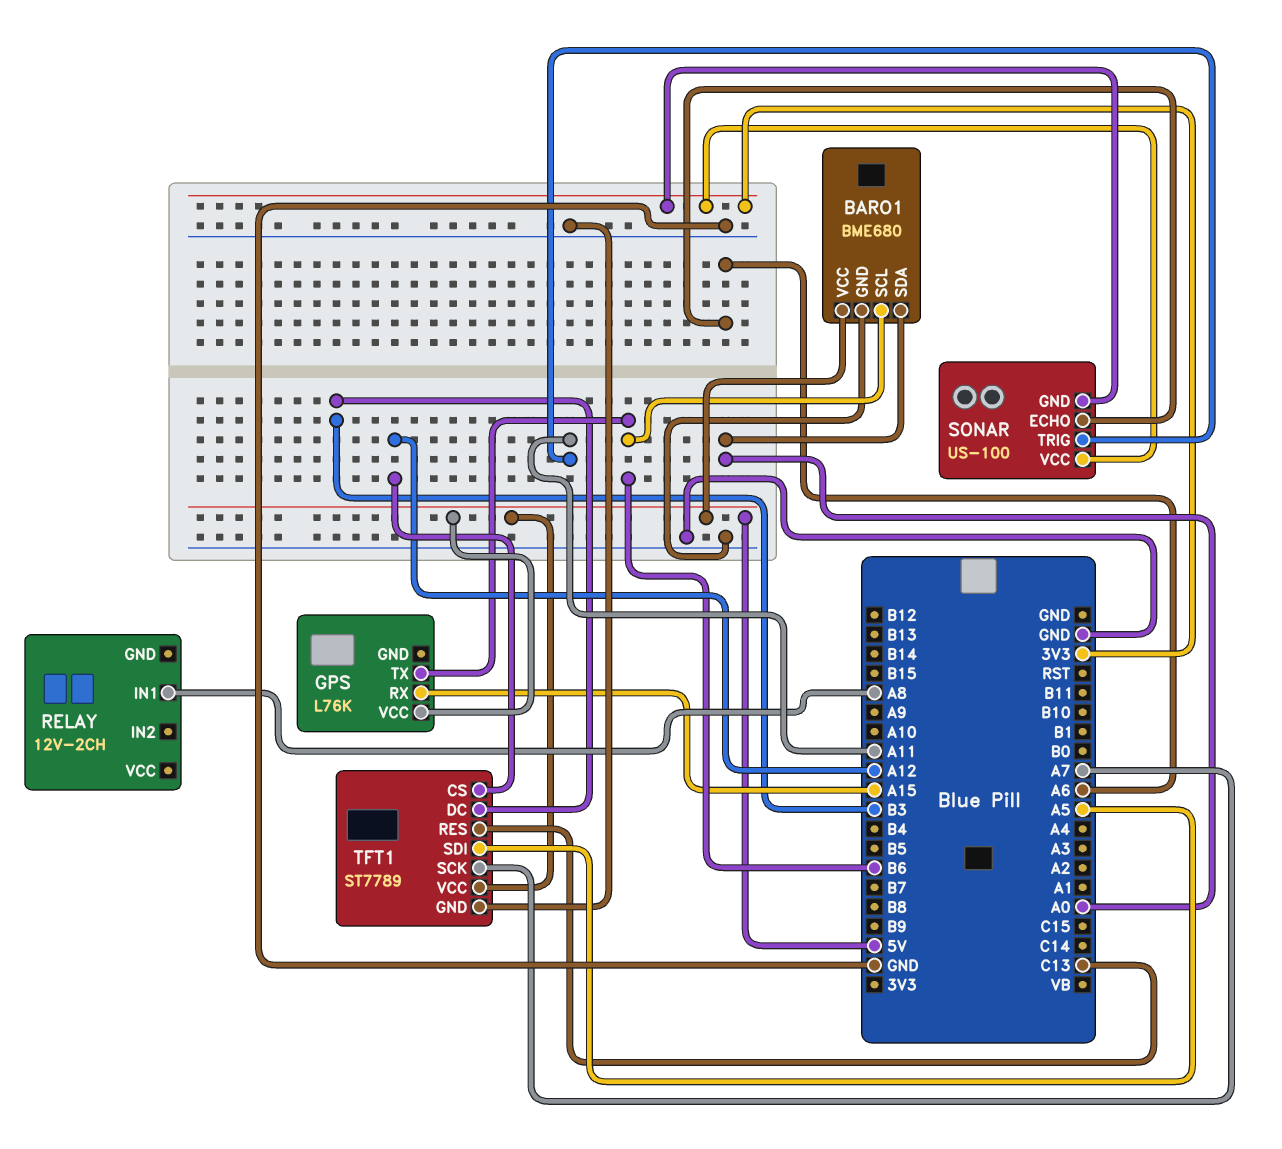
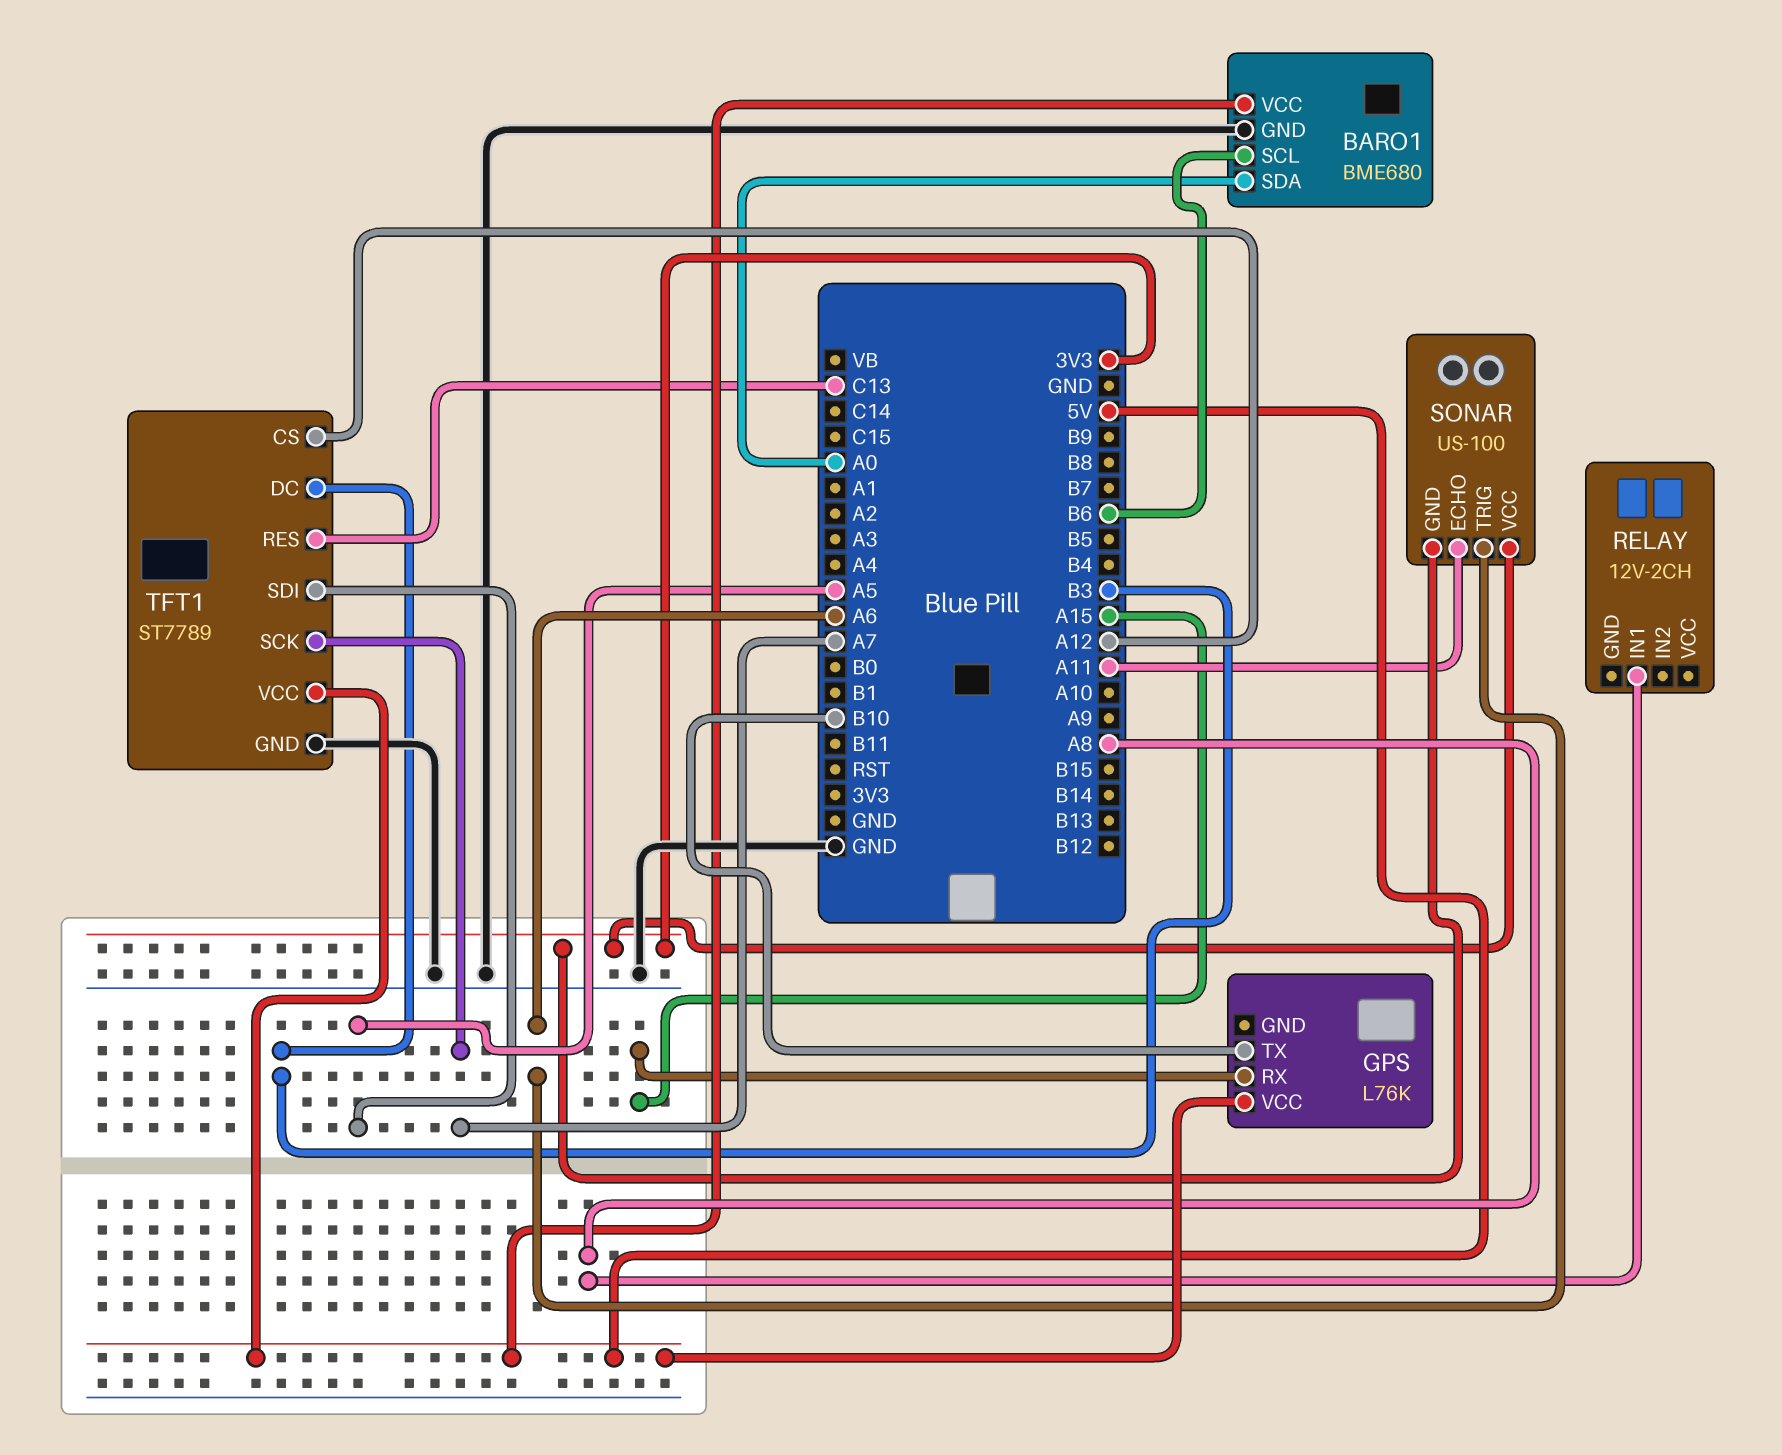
GPS pin TX: B6 -> B10
SONAR pin ECHO: A6 -> A11
SONAR pin TRIG: A11 -> A6

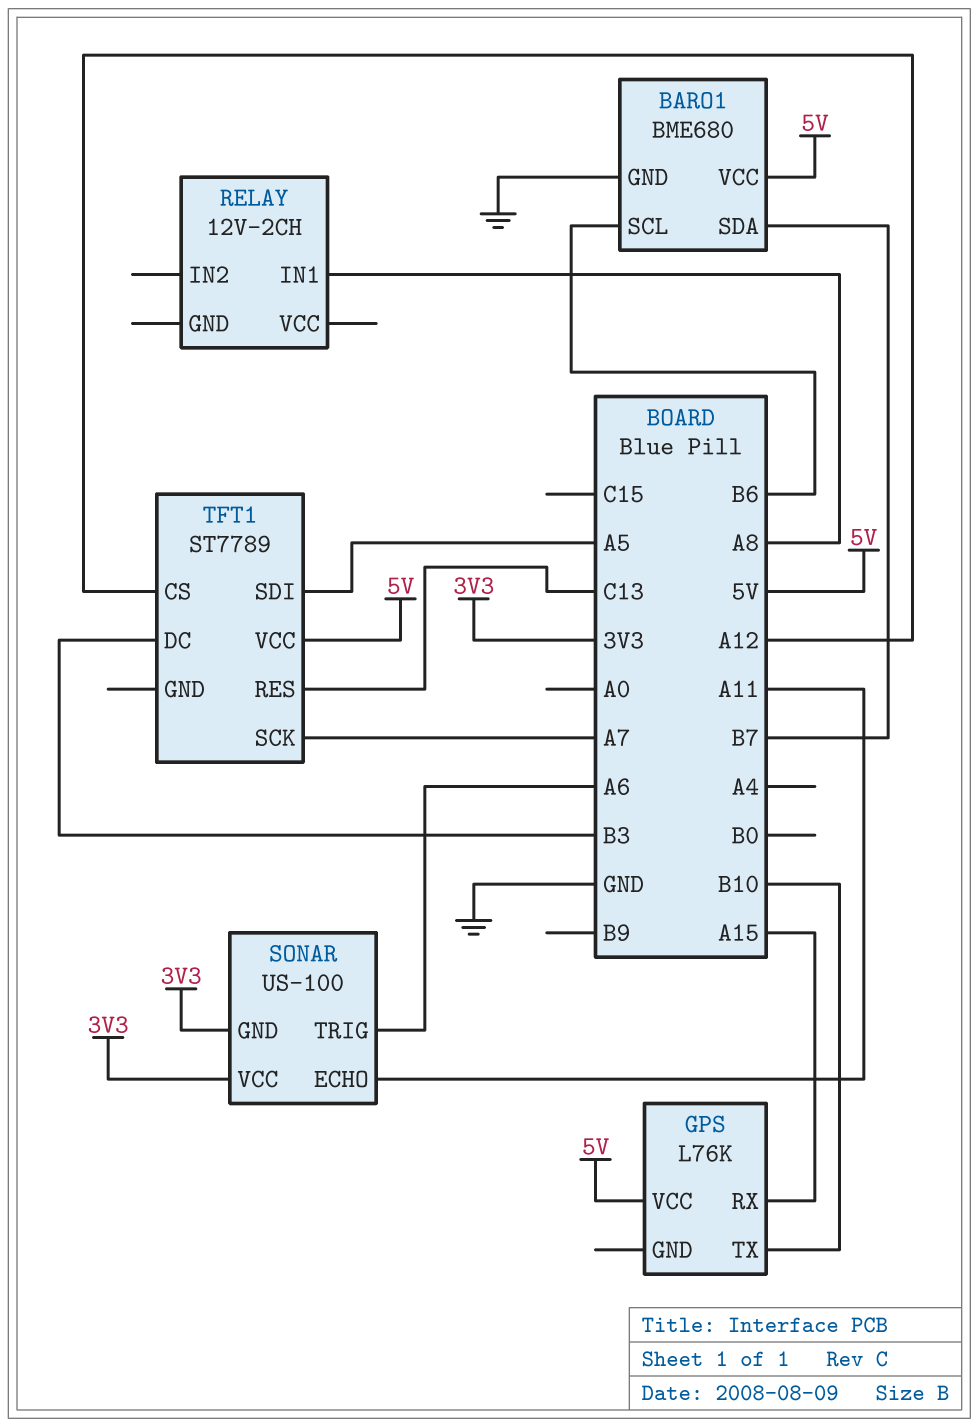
BARO1 pin SDA: A0 -> B7
TFT1 pin GND: GND -> none

